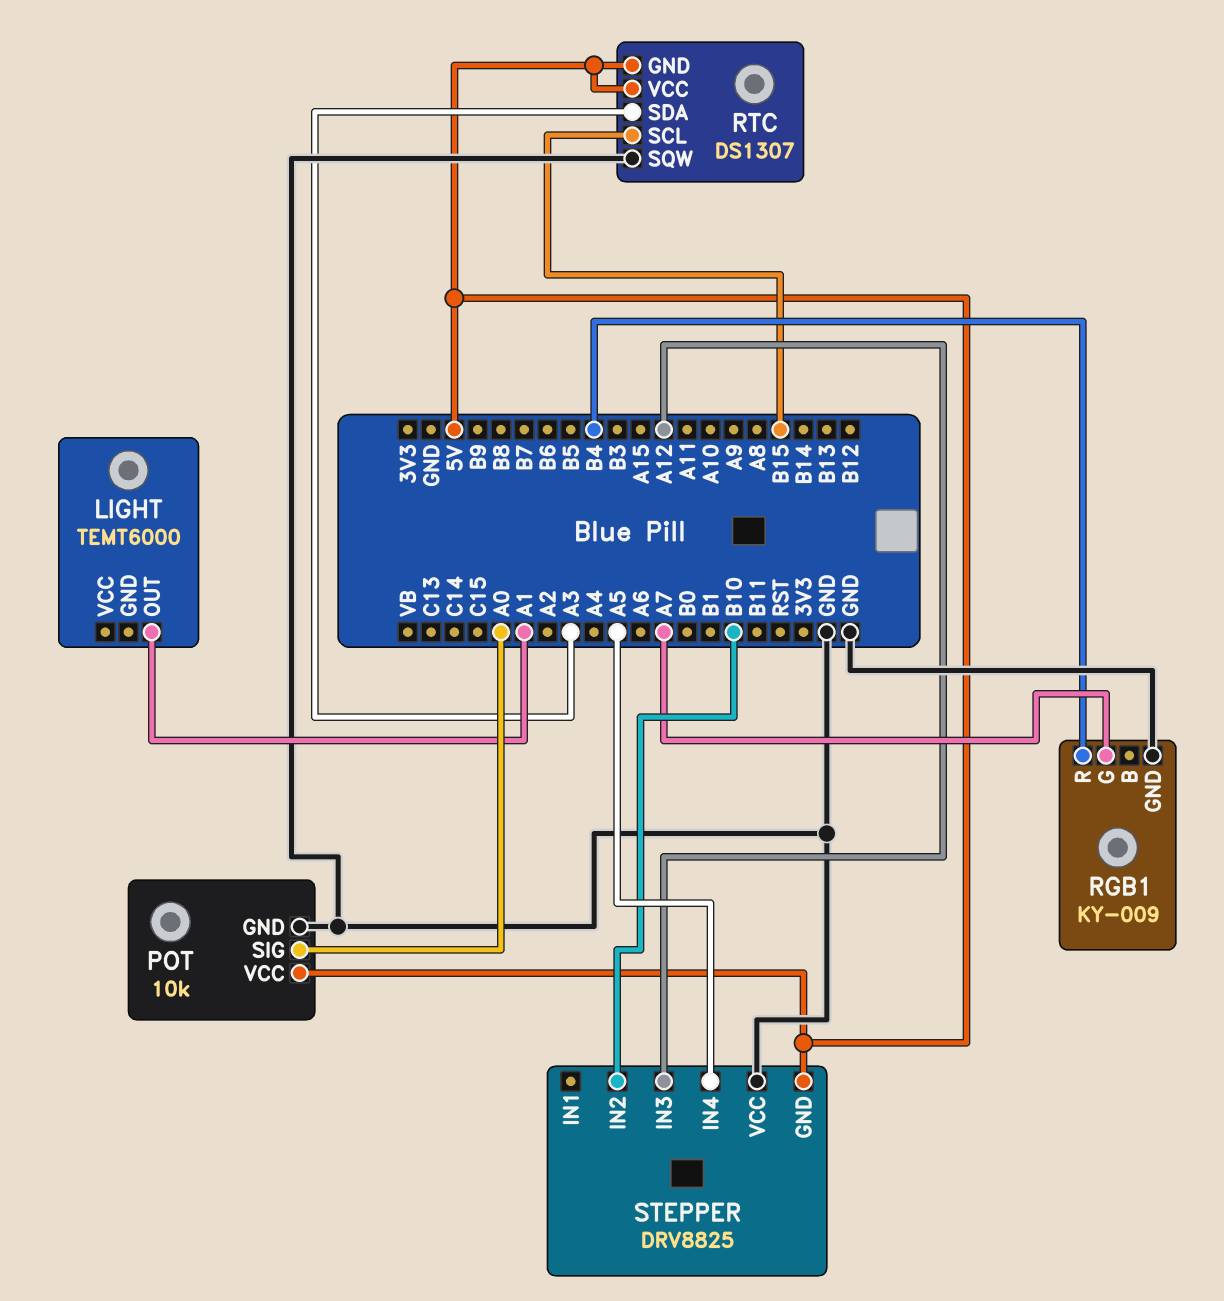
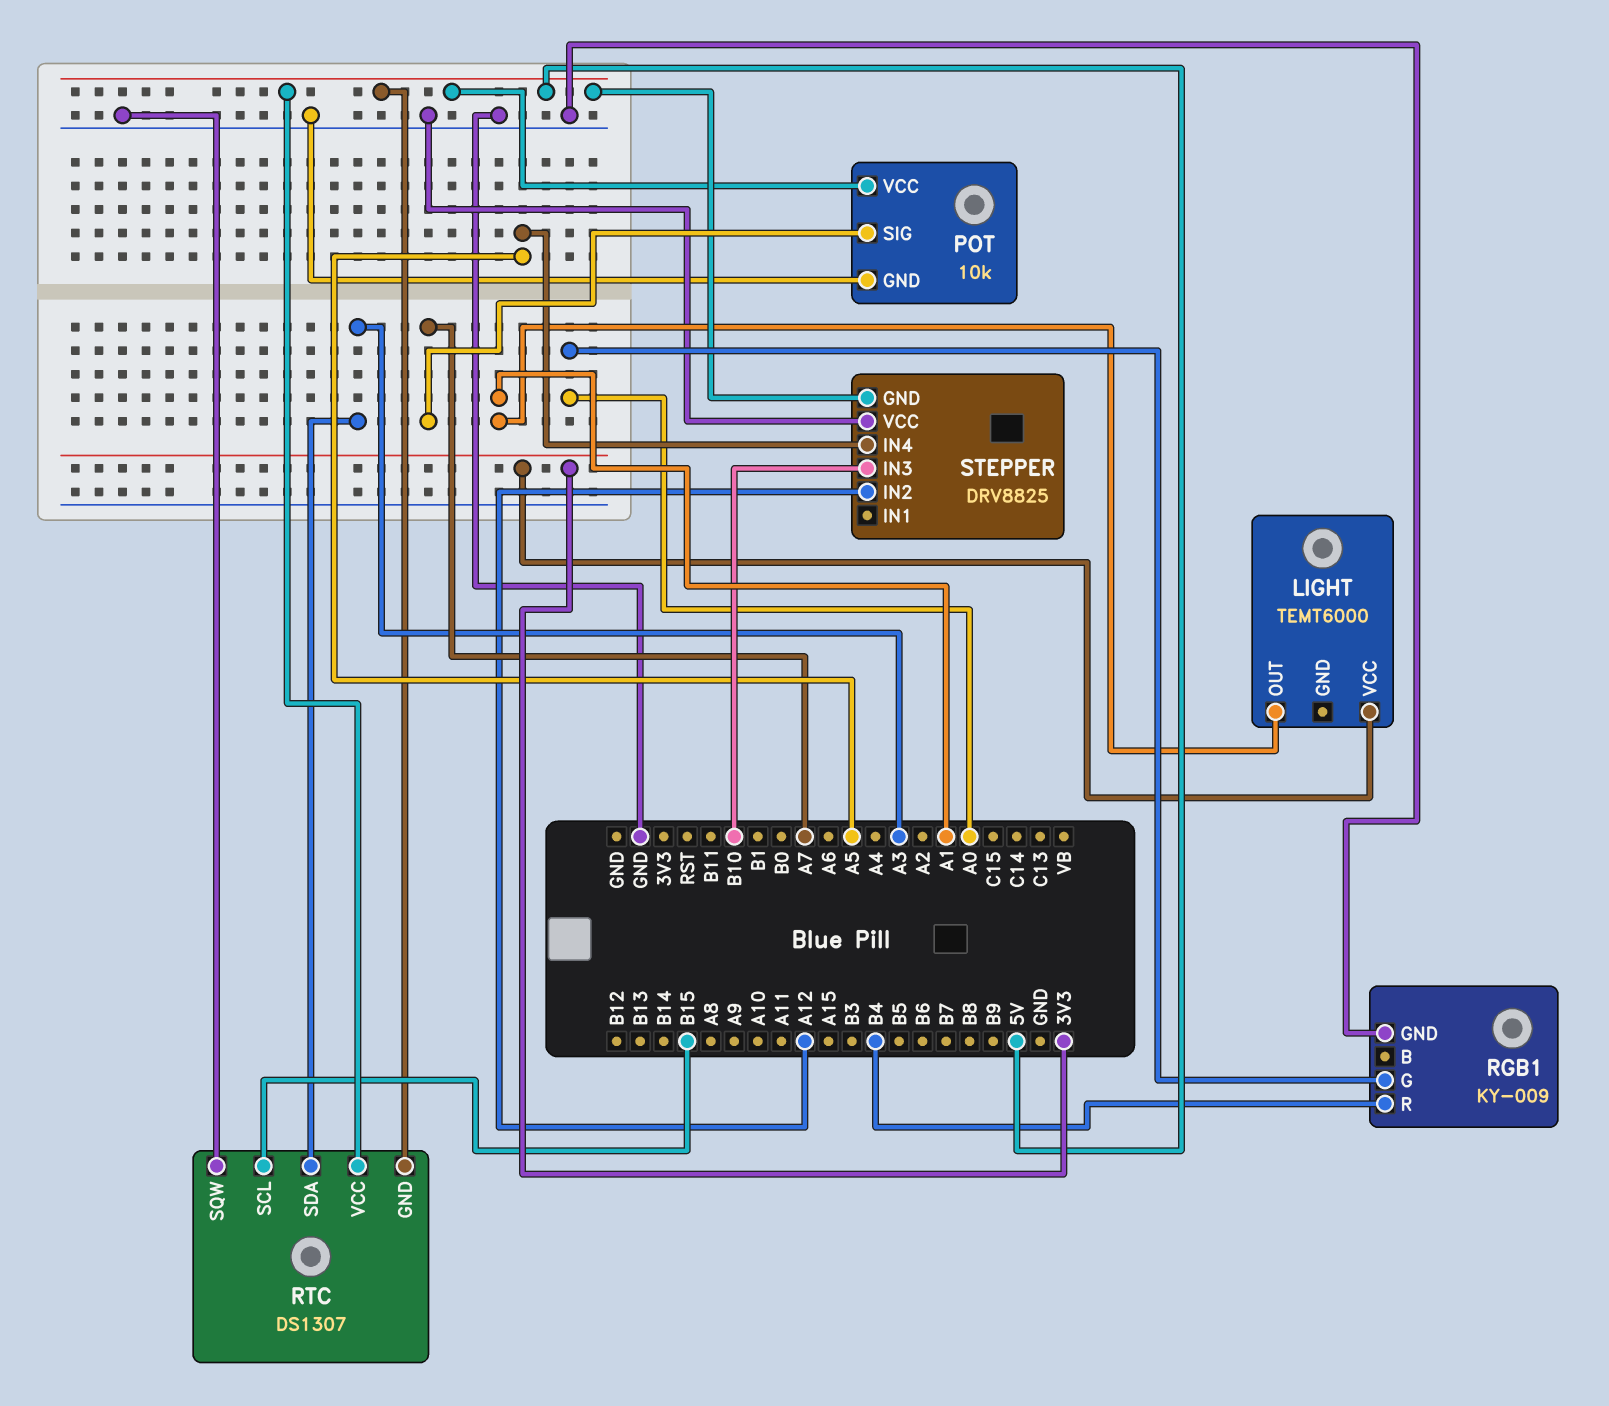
LIGHT pin VCC: none -> 3V3
POT pin SIG: A0 -> A7
RGB1 pin G: A7 -> A0
STEPPER pin IN2: B10 -> A12
STEPPER pin IN3: A12 -> B10

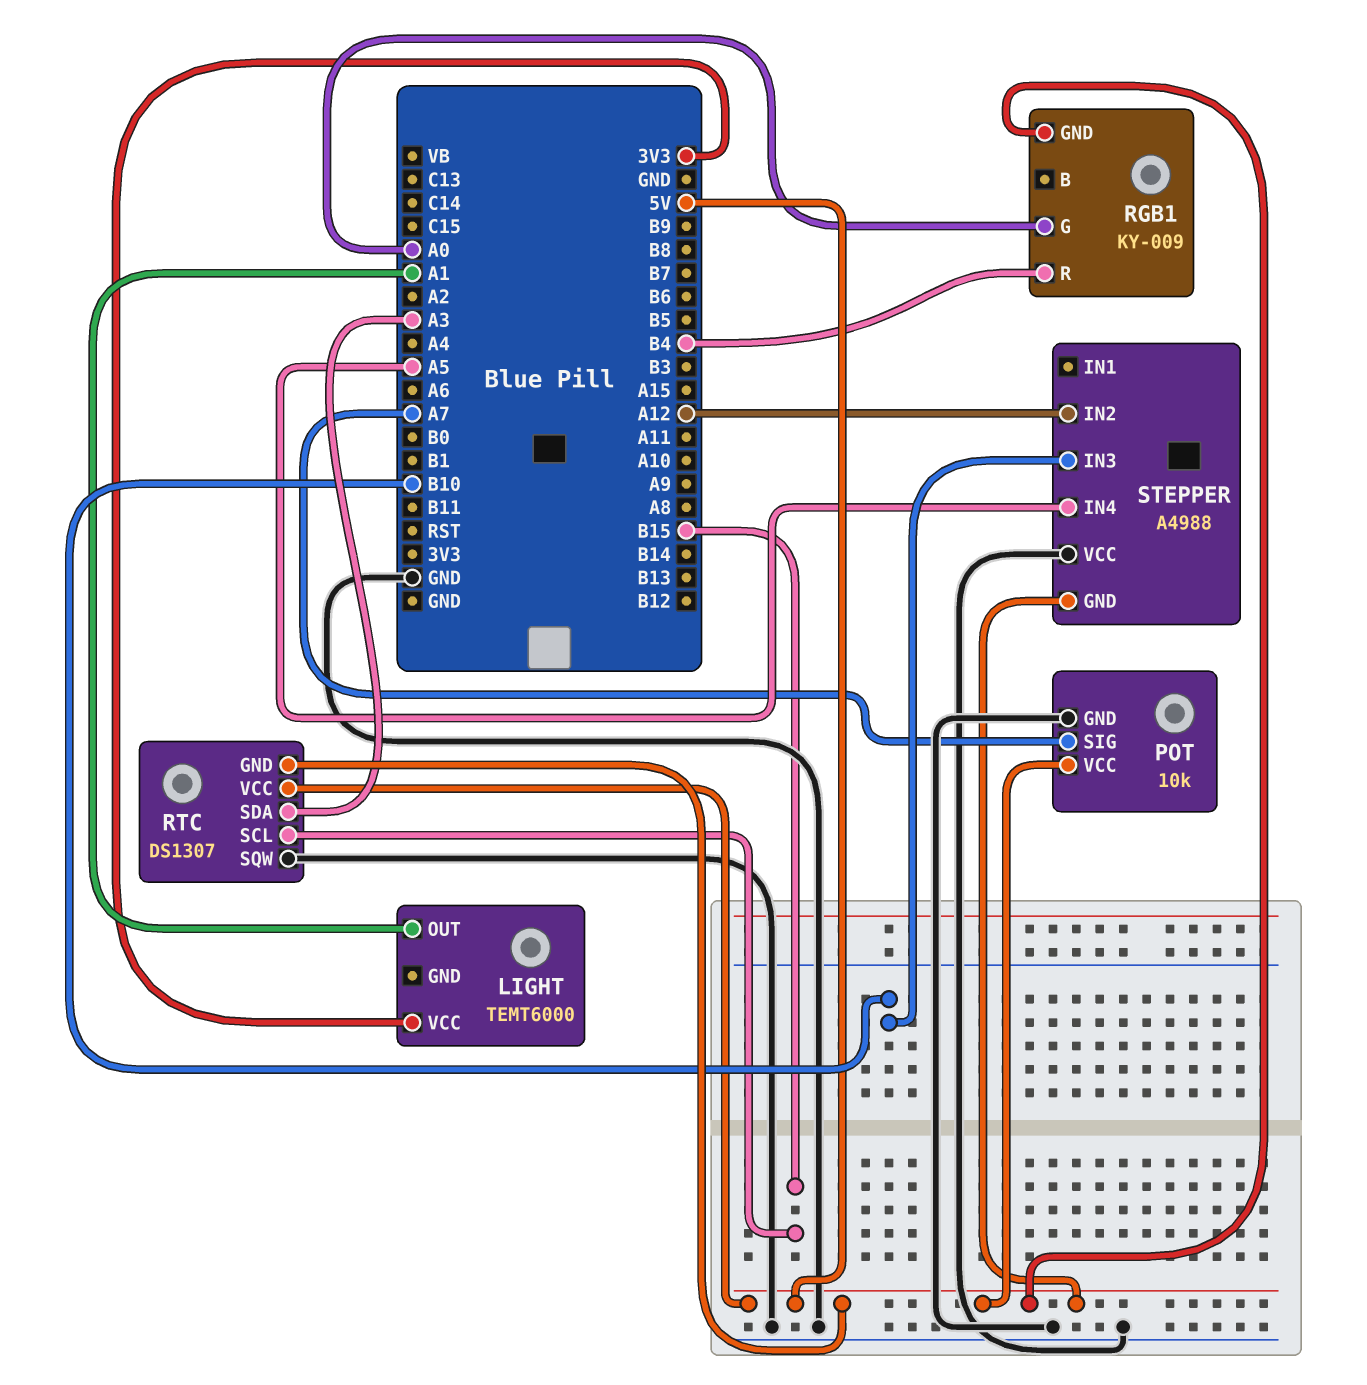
RGB1 pin GND: GND -> 5V
STEPPER: DRV8825 -> A4988

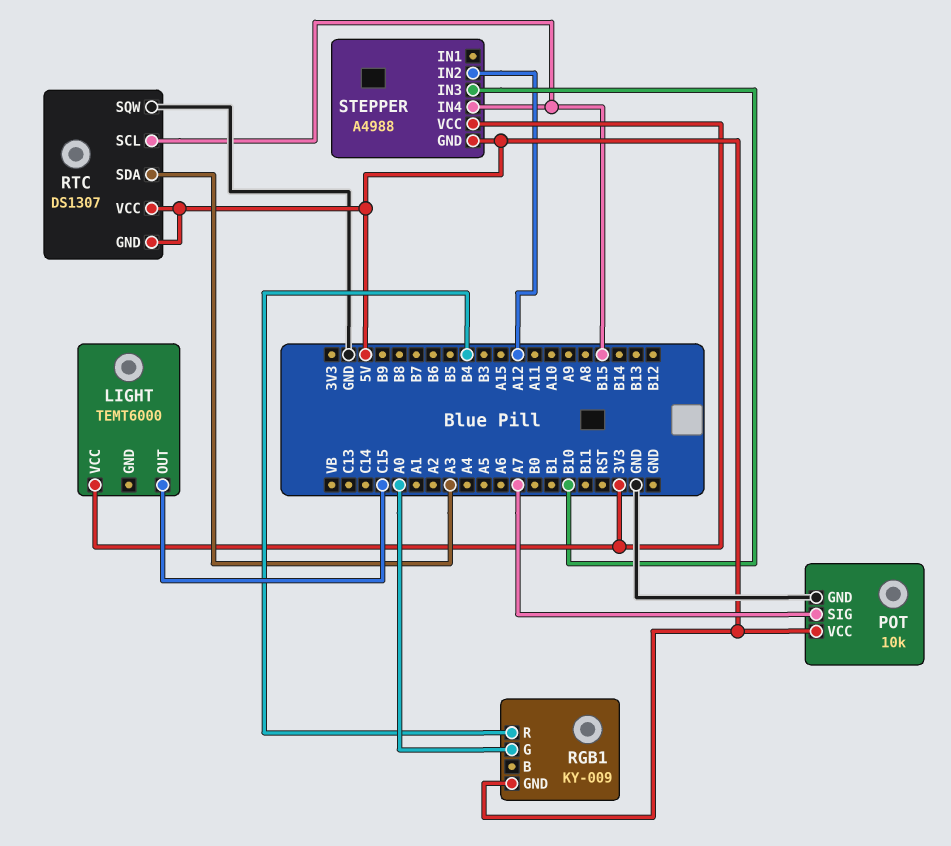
LIGHT pin OUT: A1 -> C15
STEPPER pin IN4: A5 -> B15
STEPPER pin VCC: GND -> 3V3

